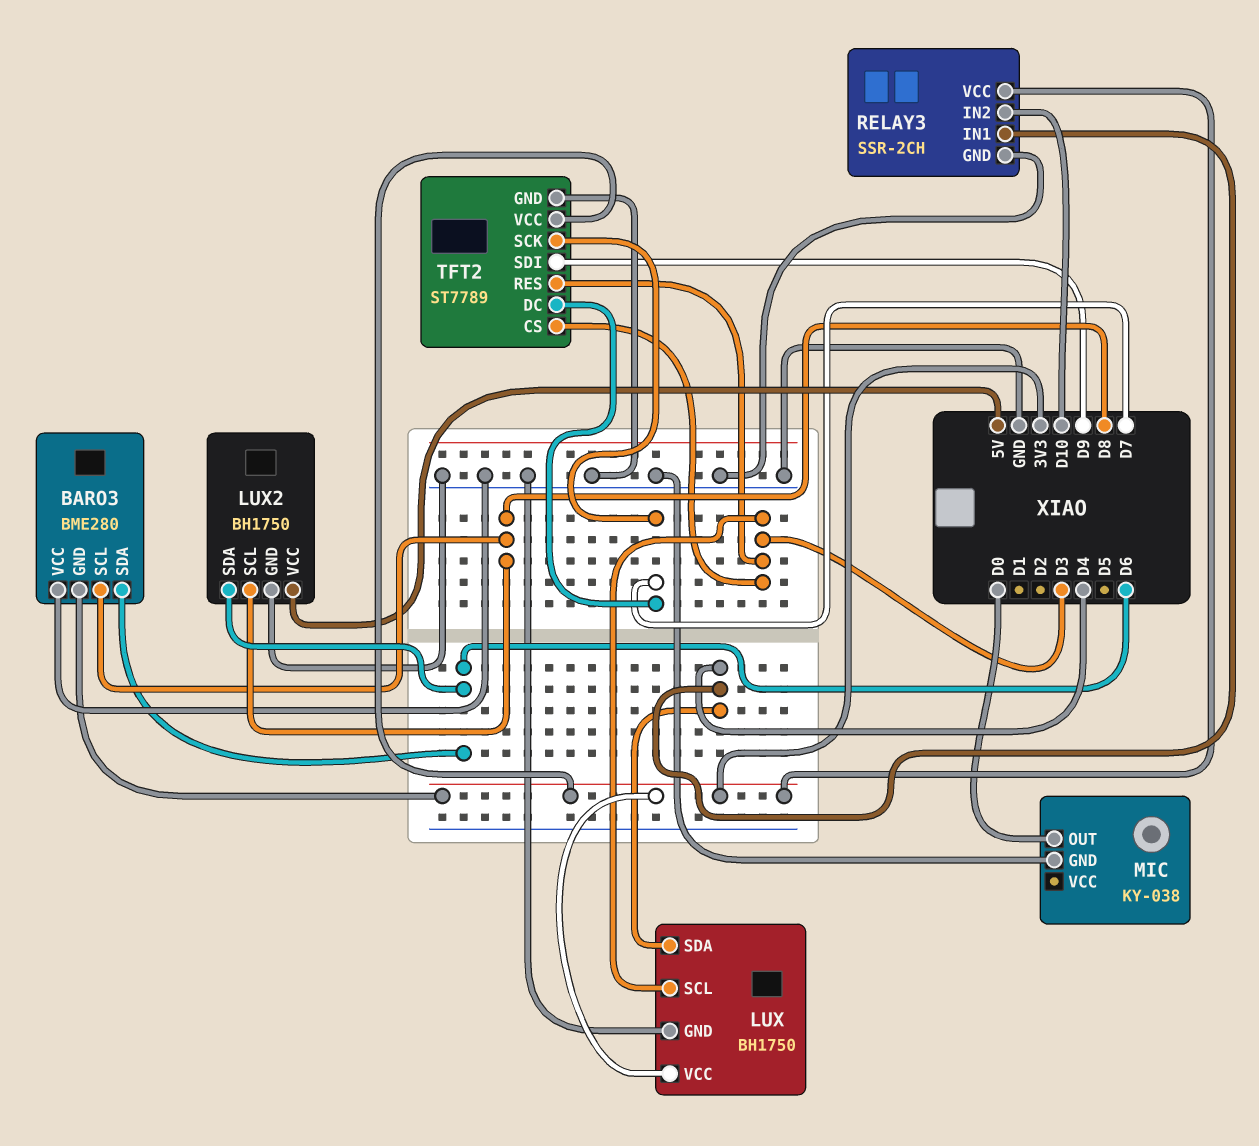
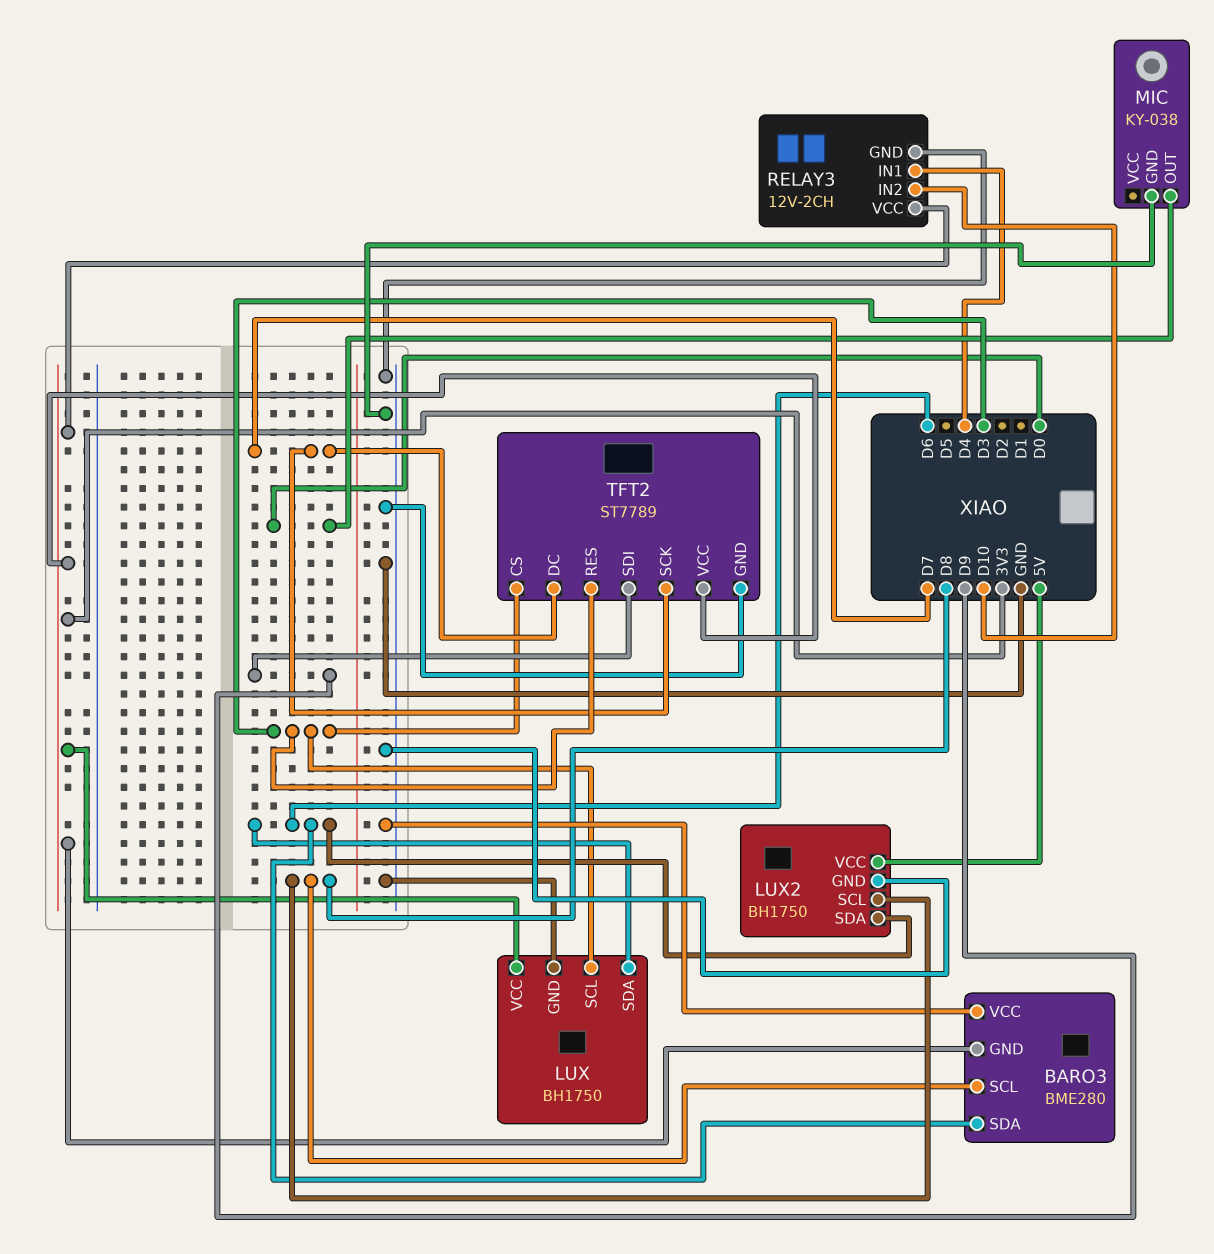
LUX pin SDA: D4 -> D6
RELAY3: SSR-2CH -> 12V-2CH

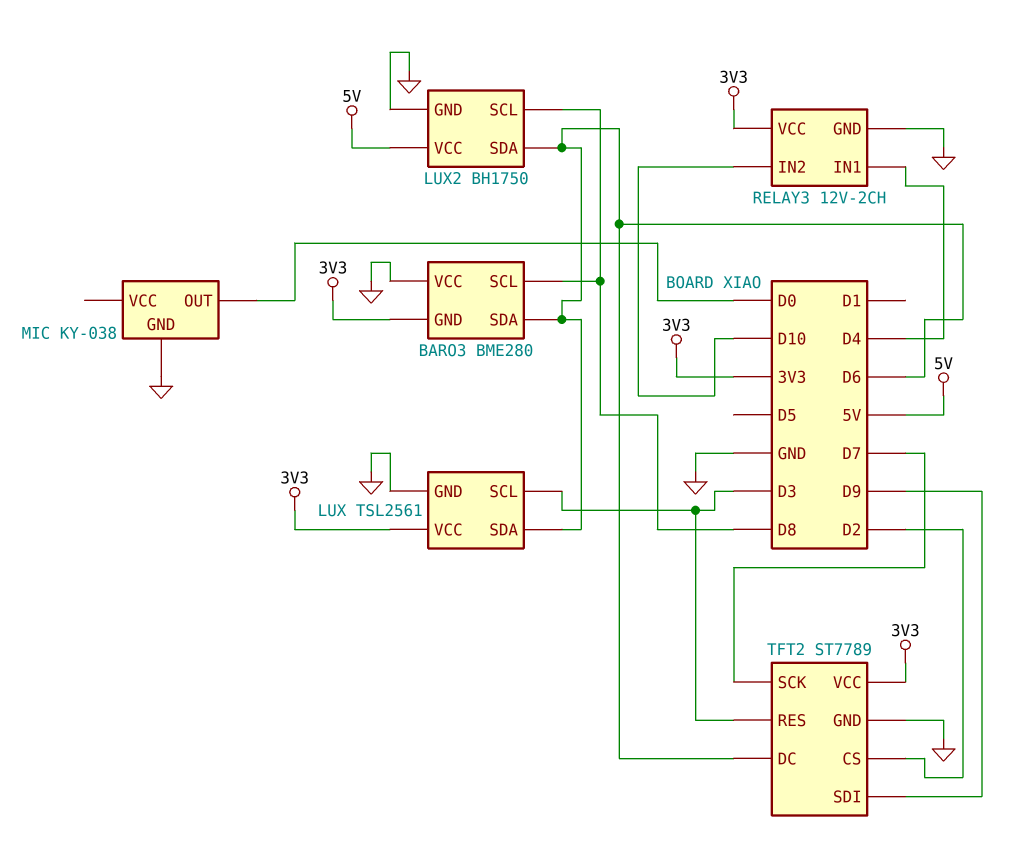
LUX: BH1750 -> TSL2561
TFT2 pin CS: D3 -> D2
TFT2 pin DC: D7 -> D6

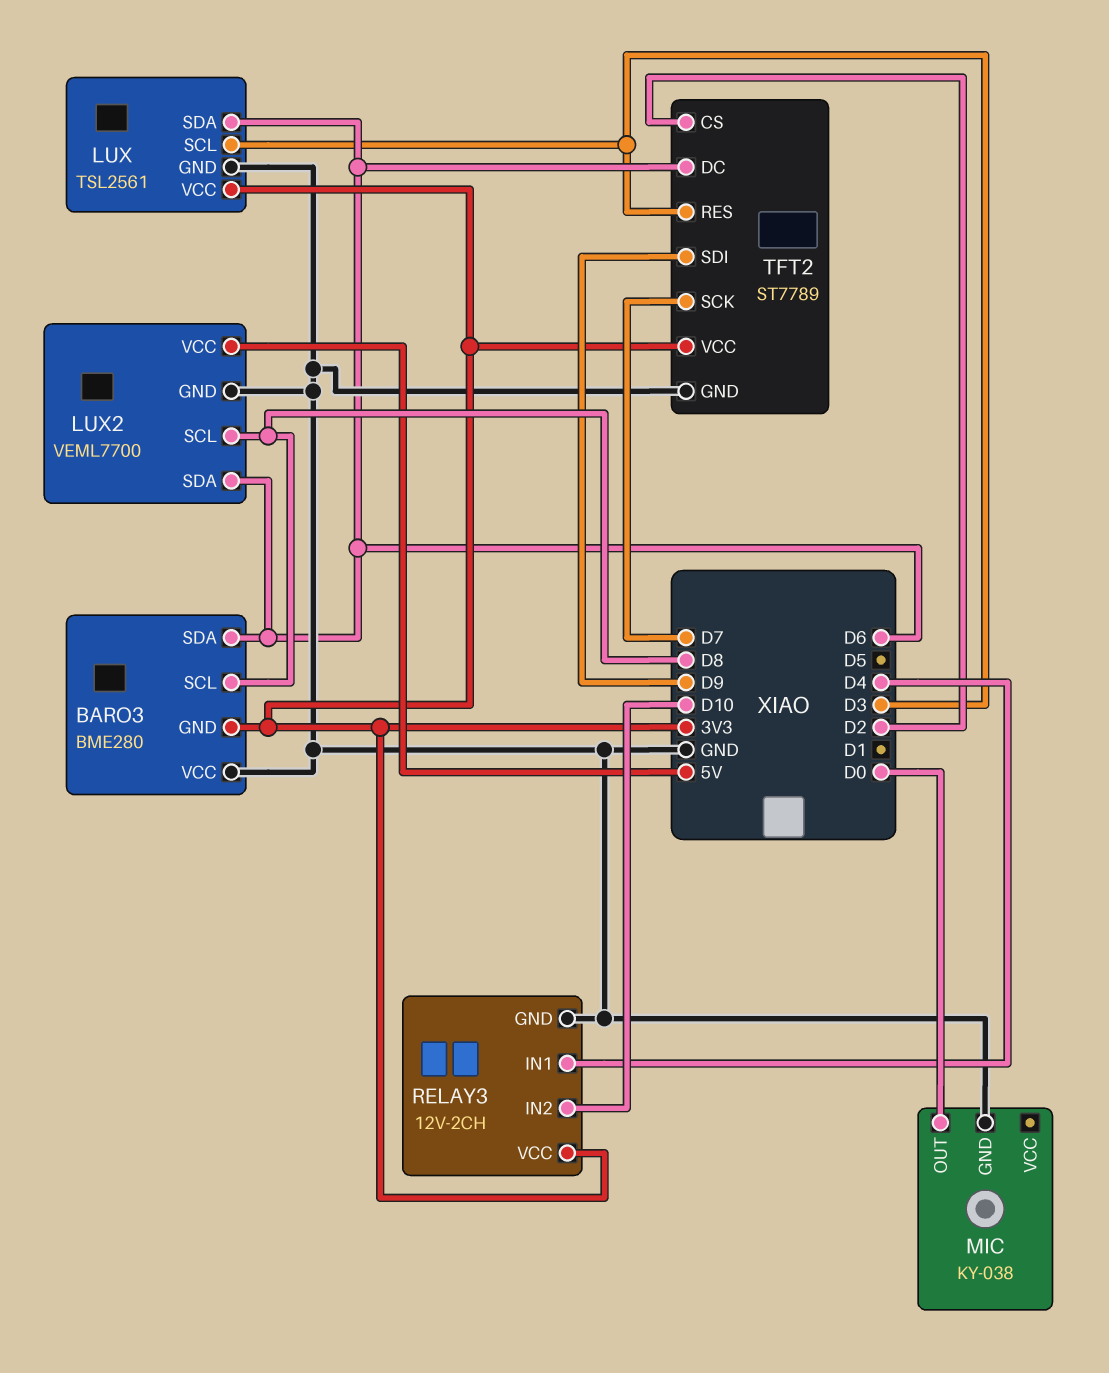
LUX2: BH1750 -> VEML7700

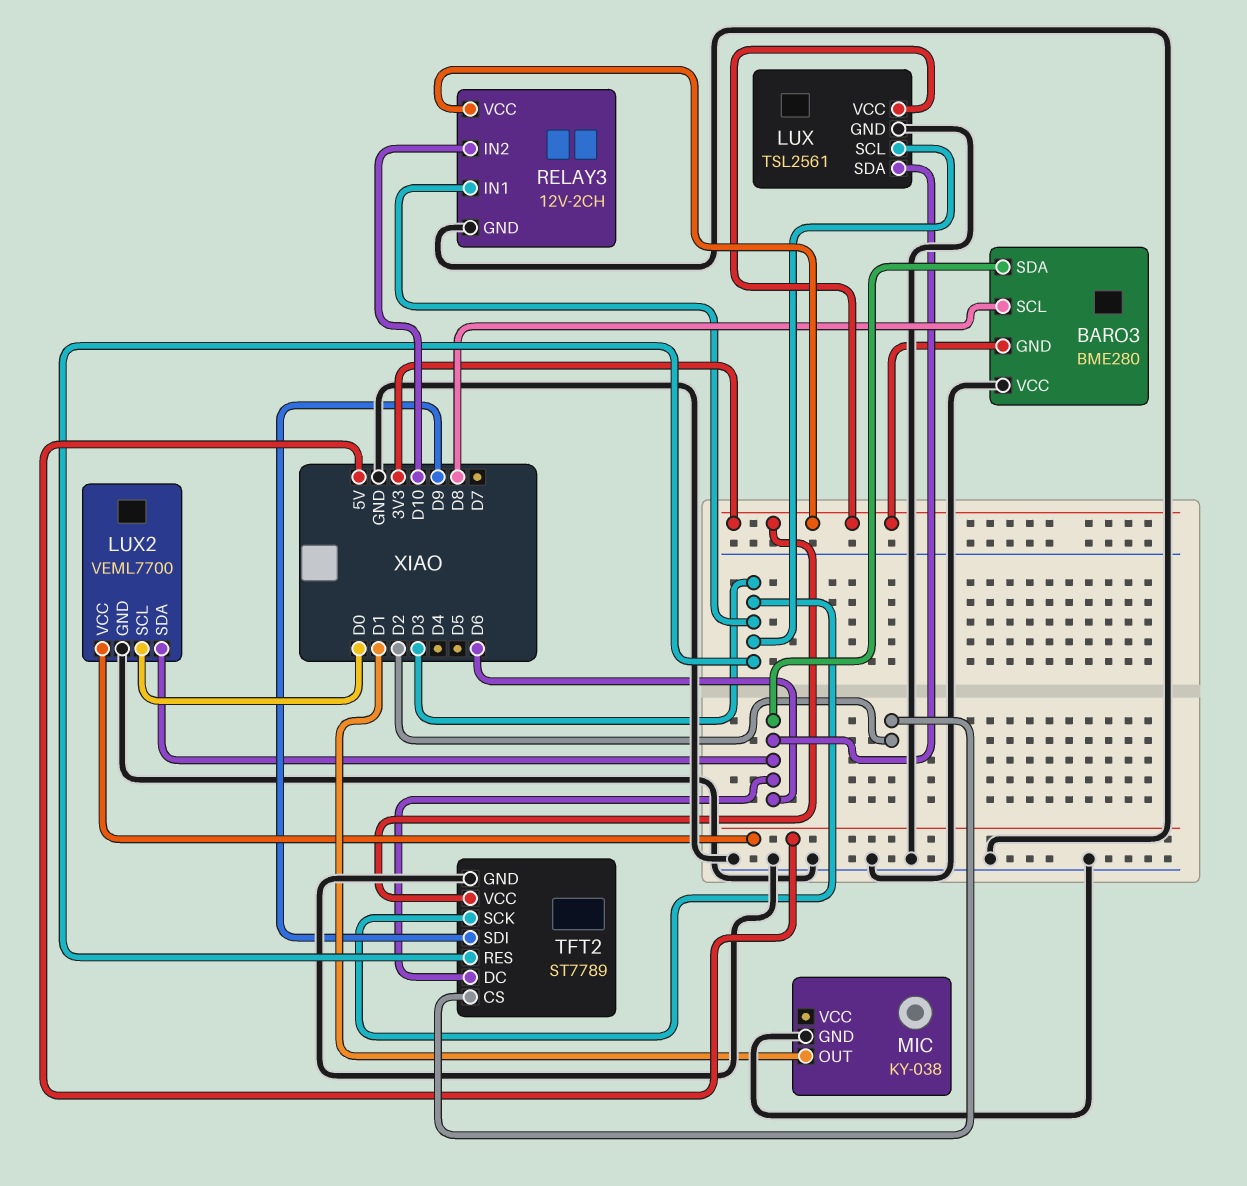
LUX2 pin SCL: D8 -> D0
MIC pin OUT: D0 -> D1
RELAY3 pin IN1: D4 -> D3
TFT2 pin SCK: D7 -> D3

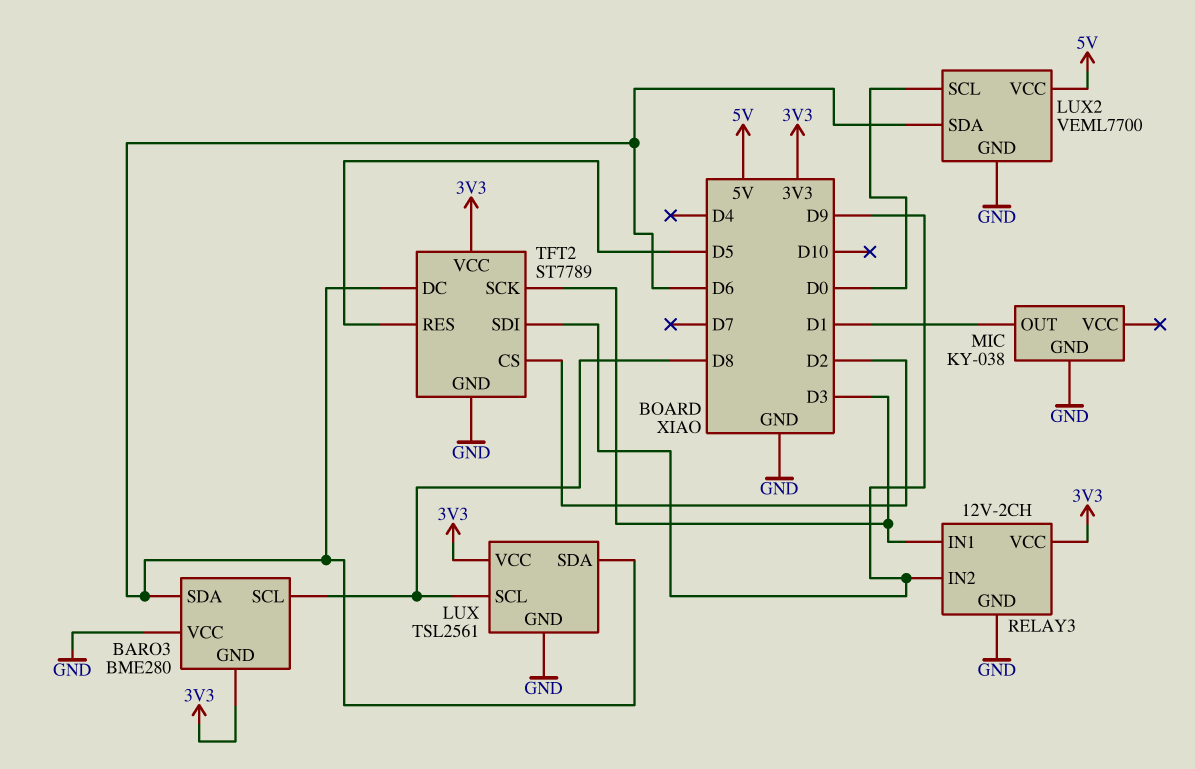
LUX pin SCL: D3 -> D8
RELAY3 pin IN2: D10 -> D9
TFT2 pin RES: D3 -> D5

